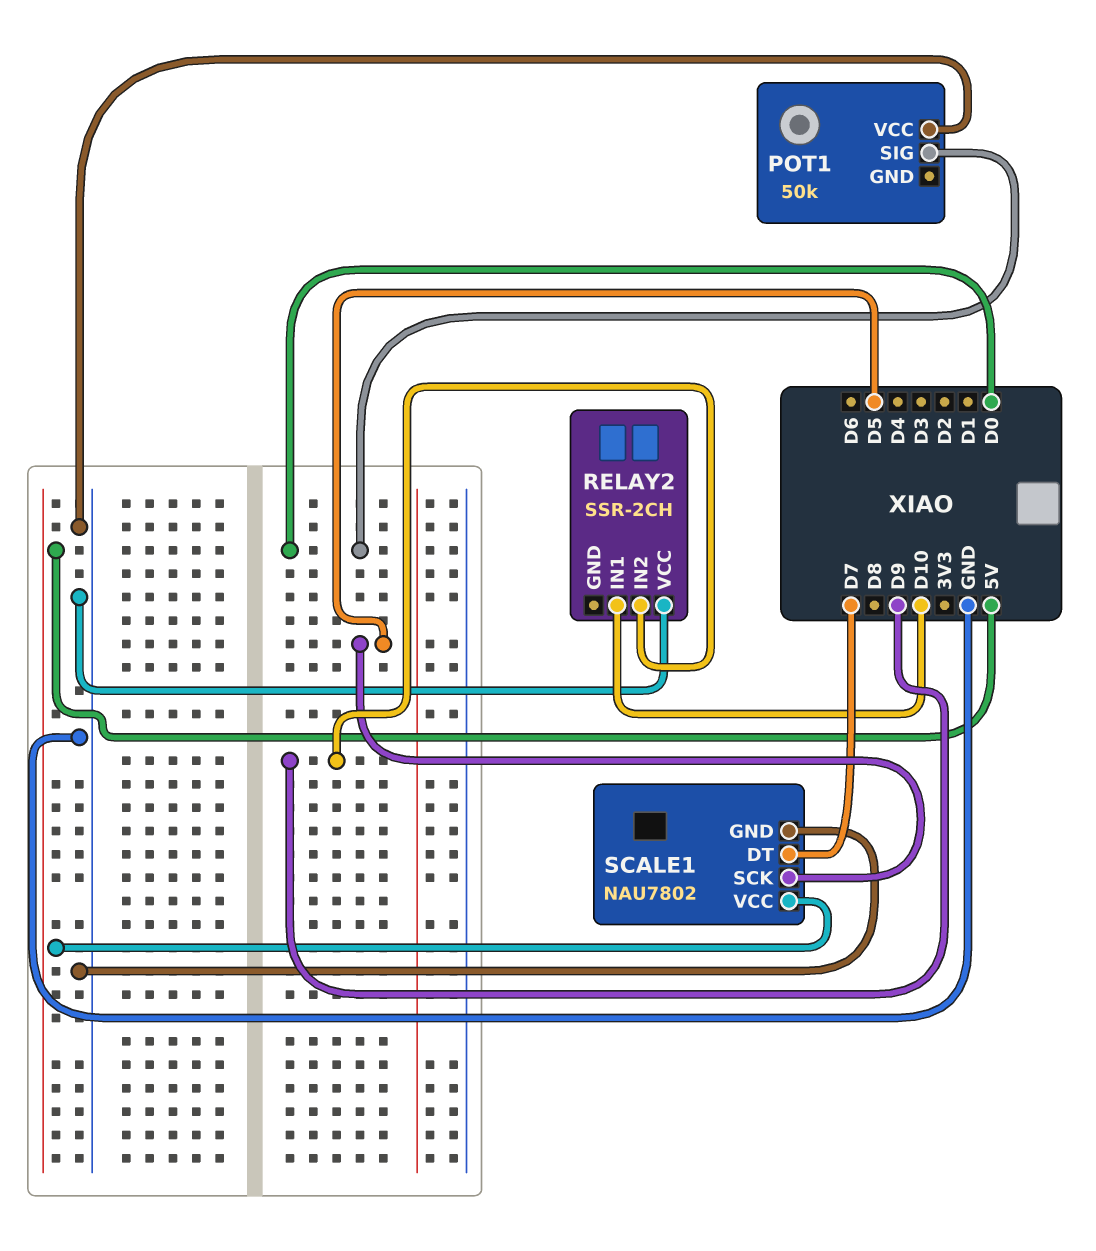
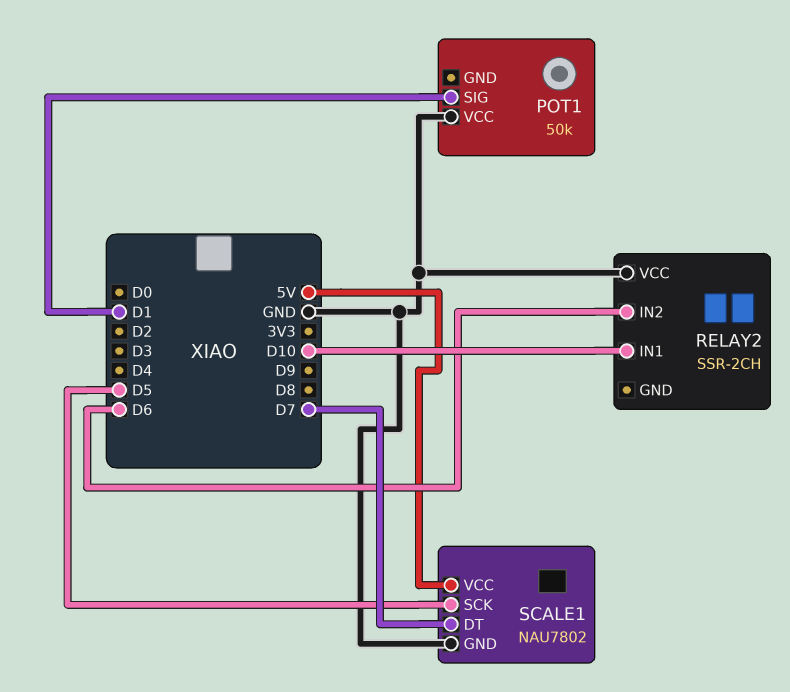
POT1 pin SIG: D0 -> D1
RELAY2 pin IN2: D9 -> D6

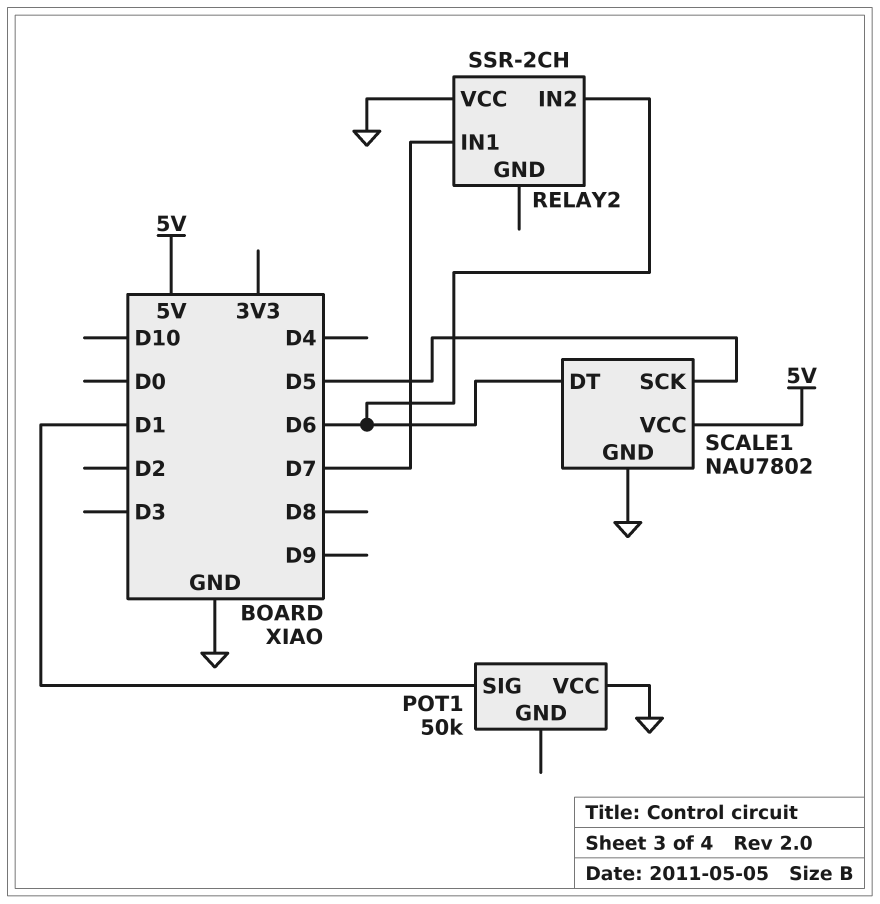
RELAY2 pin IN1: D10 -> D7
SCALE1 pin DT: D7 -> D6

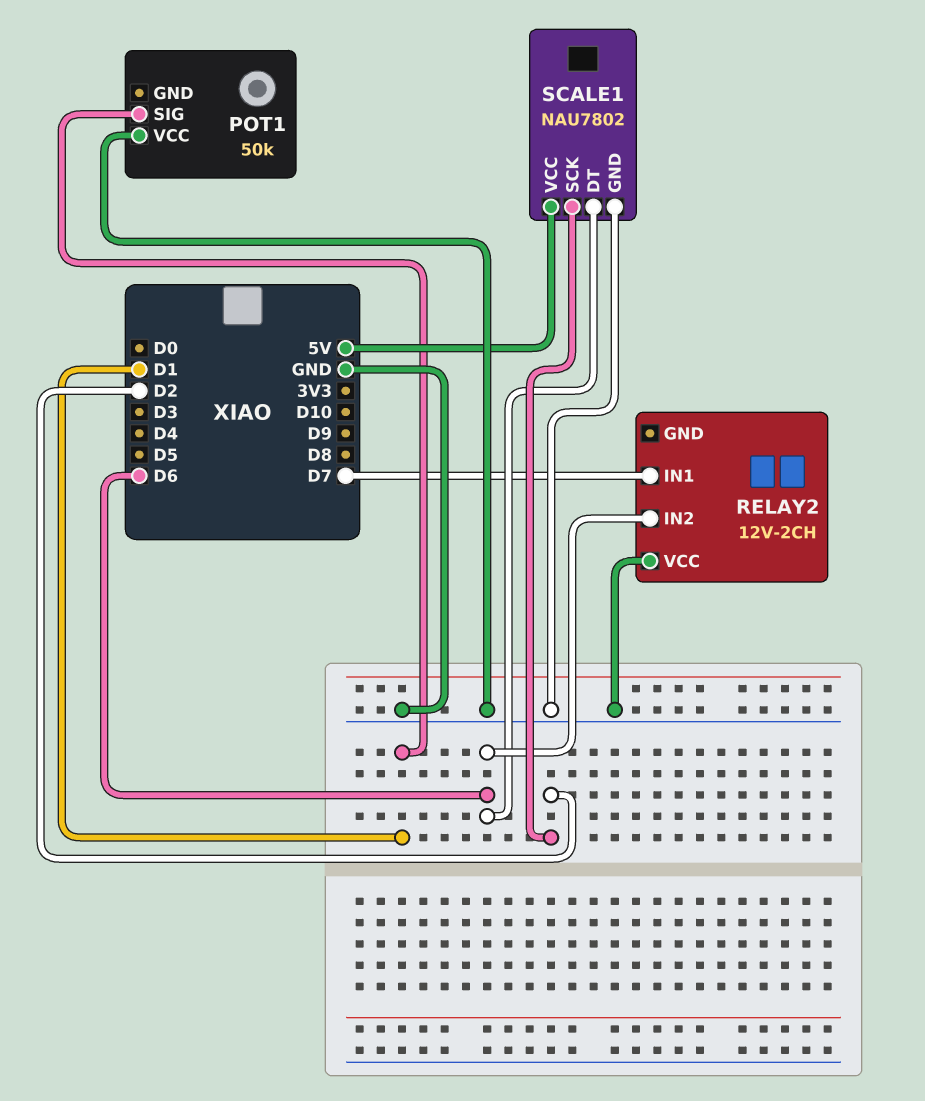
RELAY2: SSR-2CH -> 12V-2CH
SCALE1 pin SCK: D5 -> D2

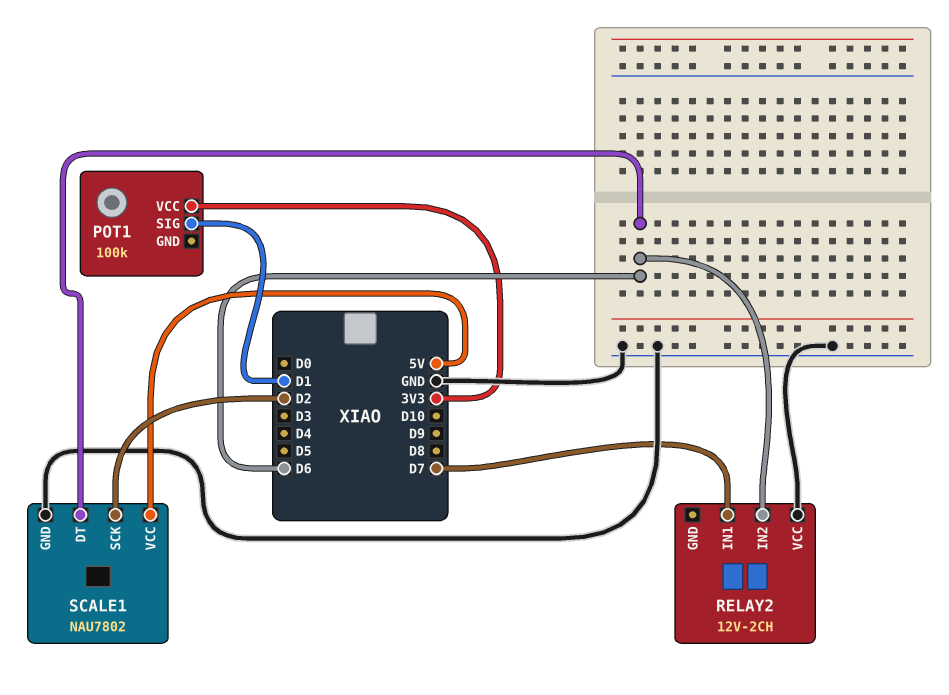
POT1: 50k -> 100k
POT1 pin VCC: GND -> 3V3

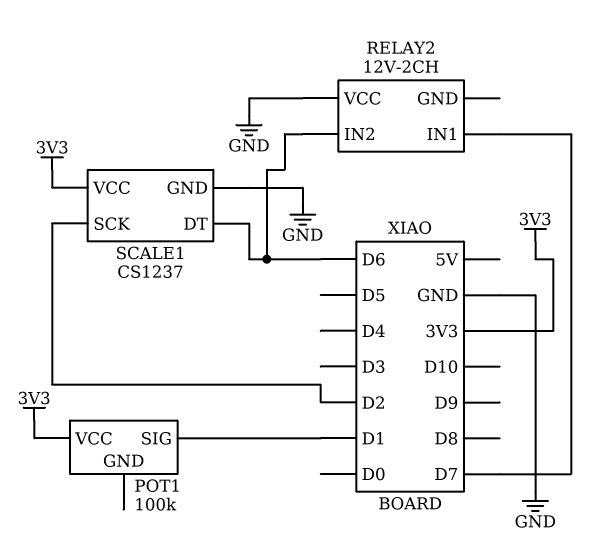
SCALE1: NAU7802 -> CS1237
SCALE1 pin VCC: 5V -> 3V3

